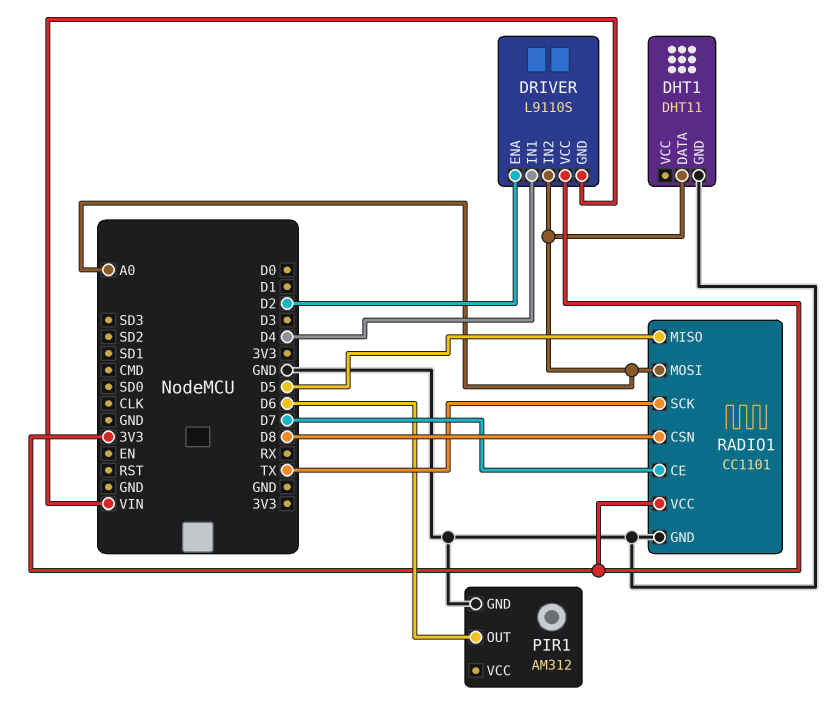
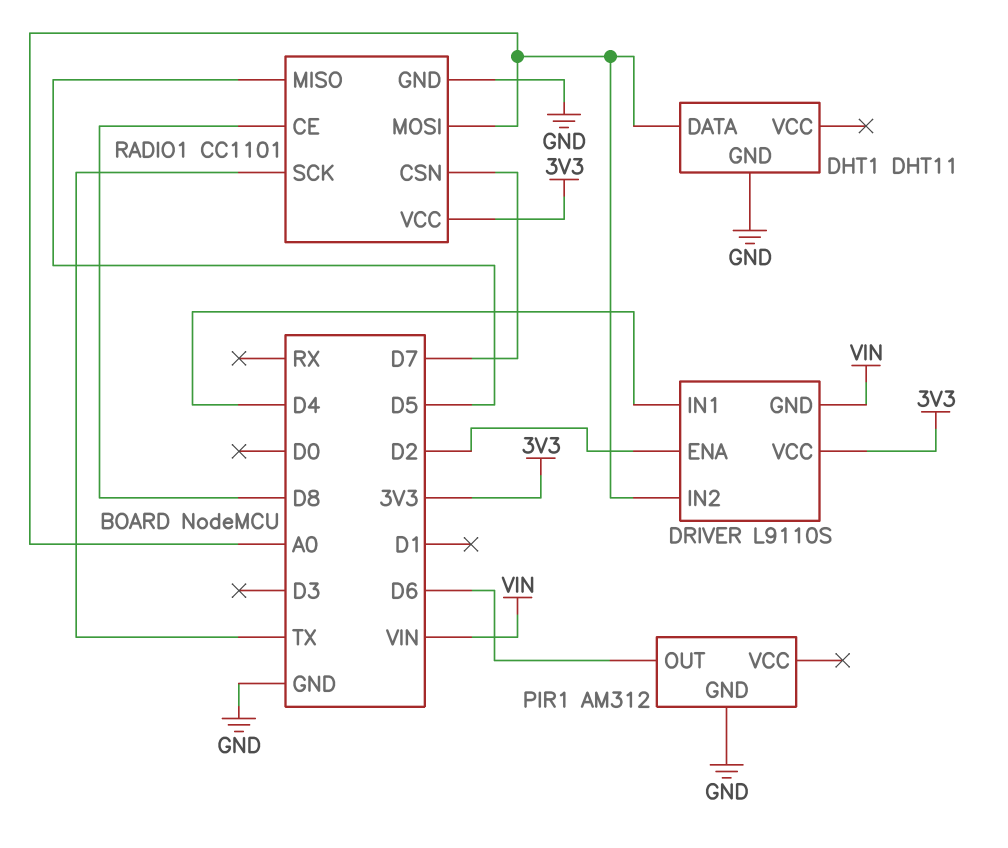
RADIO1 pin CE: D7 -> D8
RADIO1 pin CSN: D8 -> D7

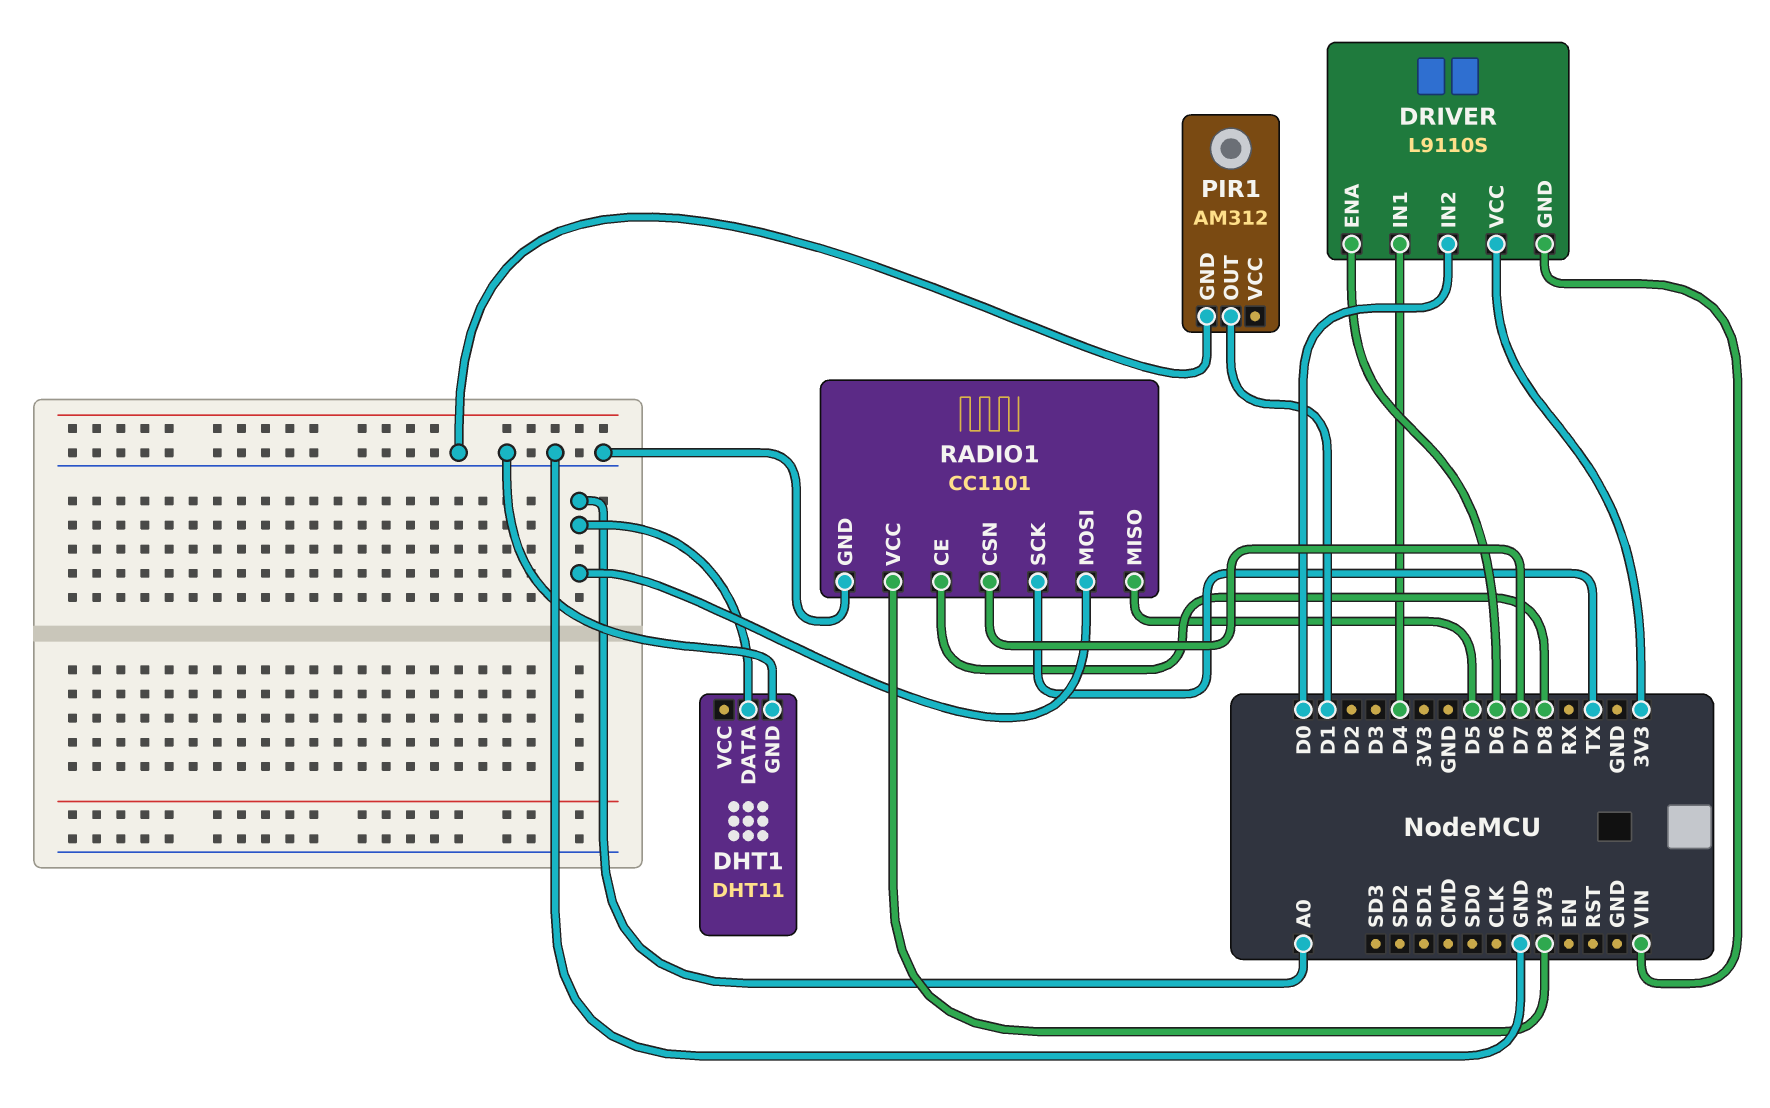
DRIVER pin ENA: D2 -> D6
DRIVER pin IN2: A0 -> D0
PIR1 pin OUT: D6 -> D1

